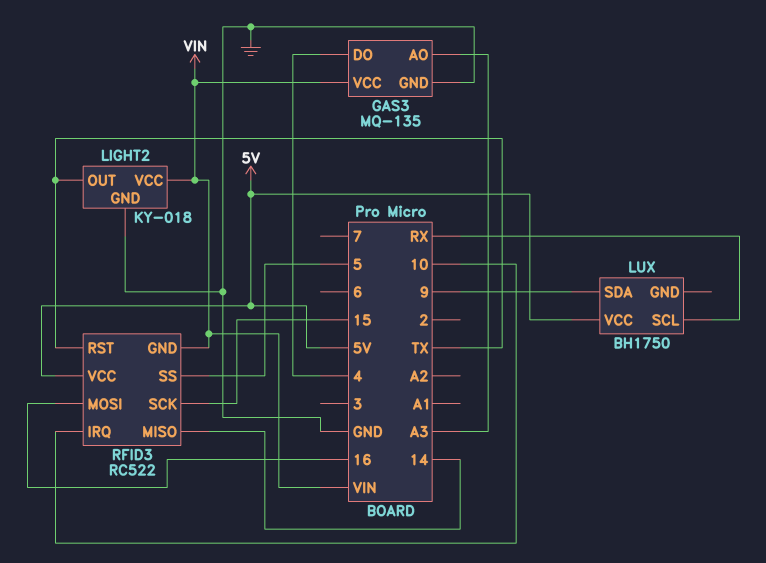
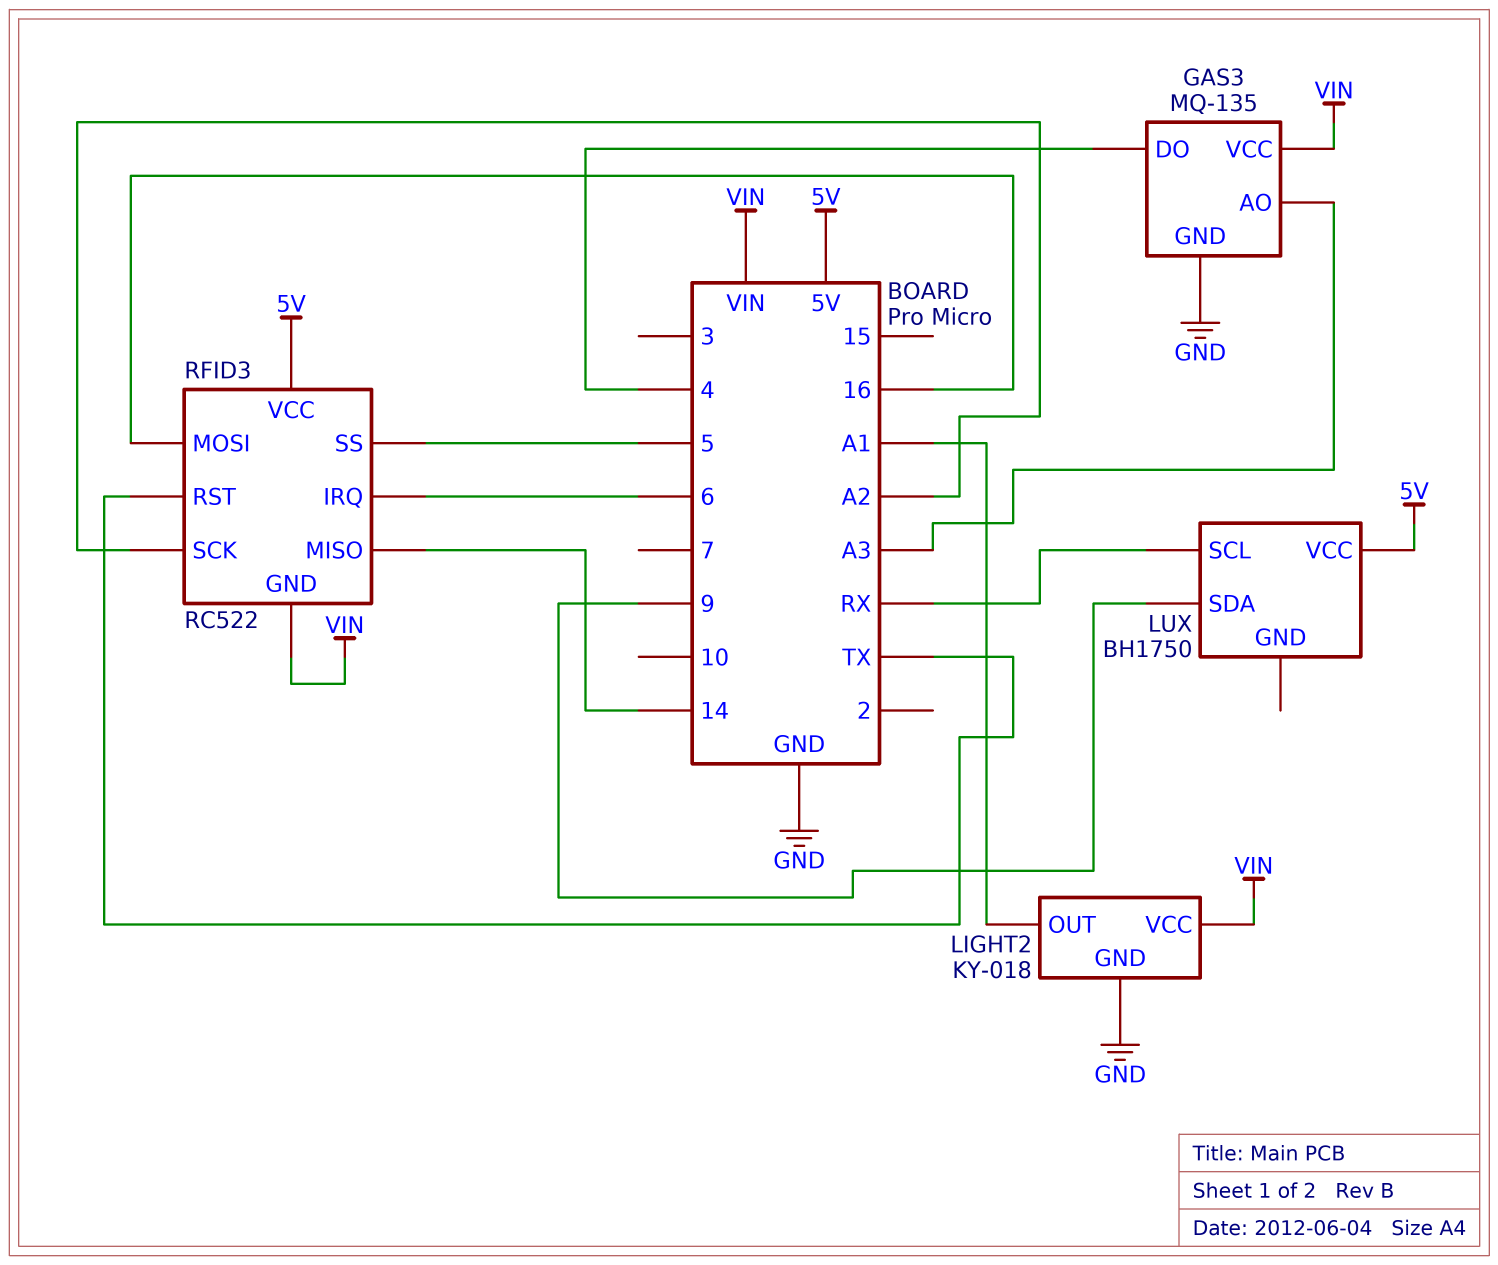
LIGHT2 pin OUT: TX -> A1
RFID3 pin IRQ: 10 -> 6
RFID3 pin SCK: 15 -> A2

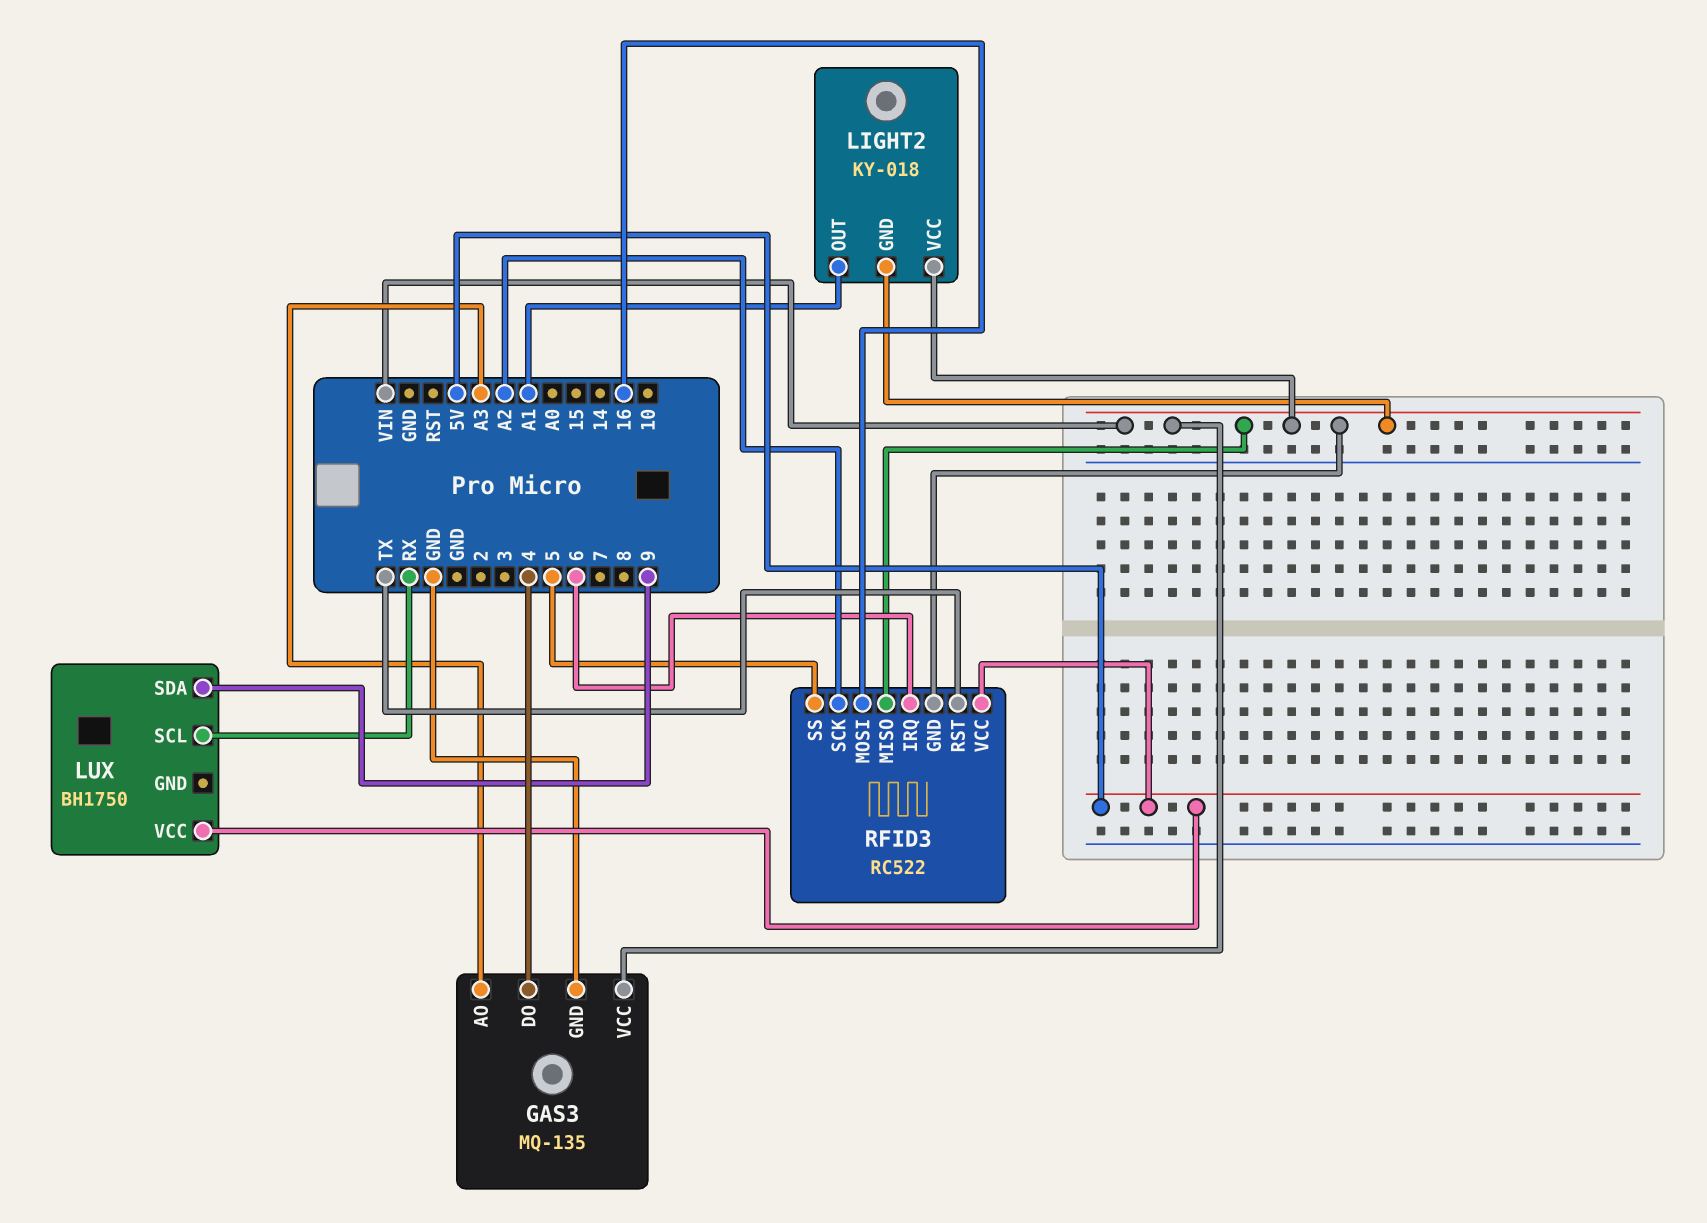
LIGHT2 pin GND: GND -> VIN
RFID3 pin MISO: 14 -> VIN

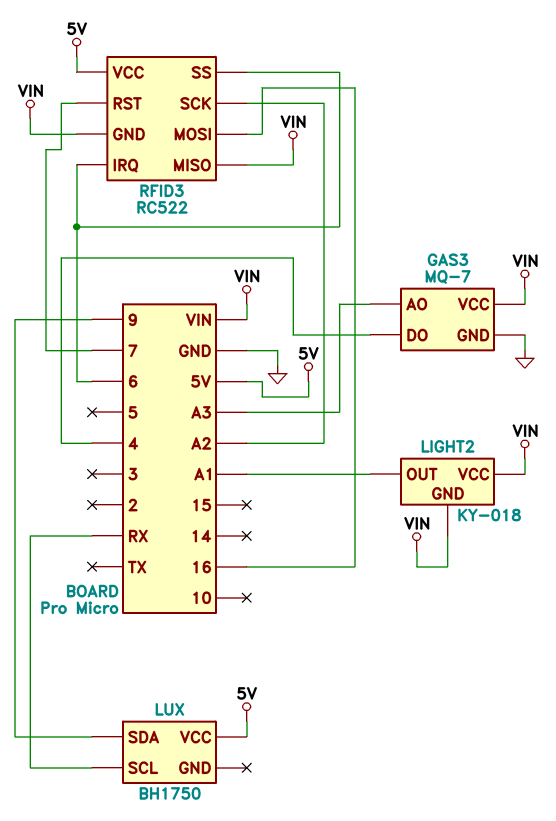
GAS3: MQ-135 -> MQ-7
RFID3 pin RST: TX -> 7
RFID3 pin SS: 5 -> 6

